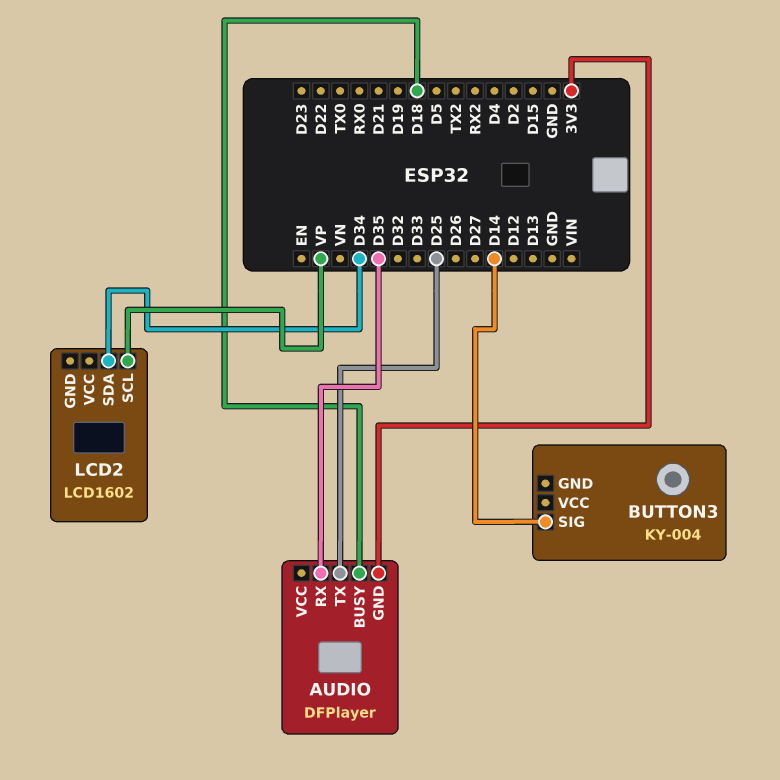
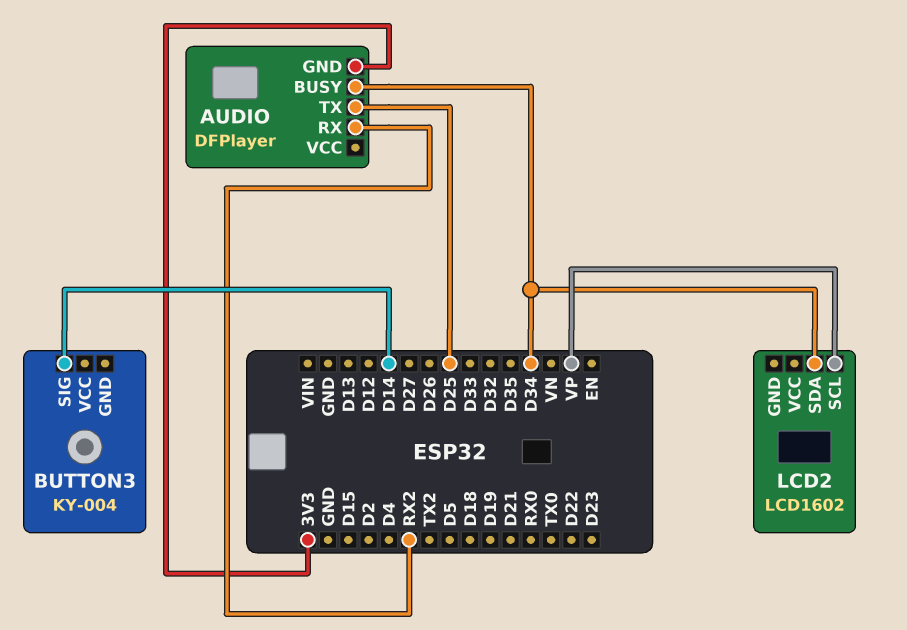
AUDIO pin BUSY: D18 -> D34
AUDIO pin RX: D35 -> RX2

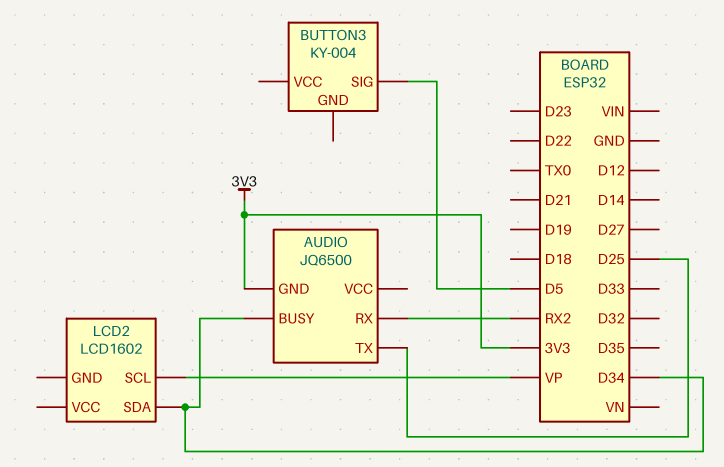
AUDIO: DFPlayer -> JQ6500
BUTTON3 pin SIG: D14 -> D5

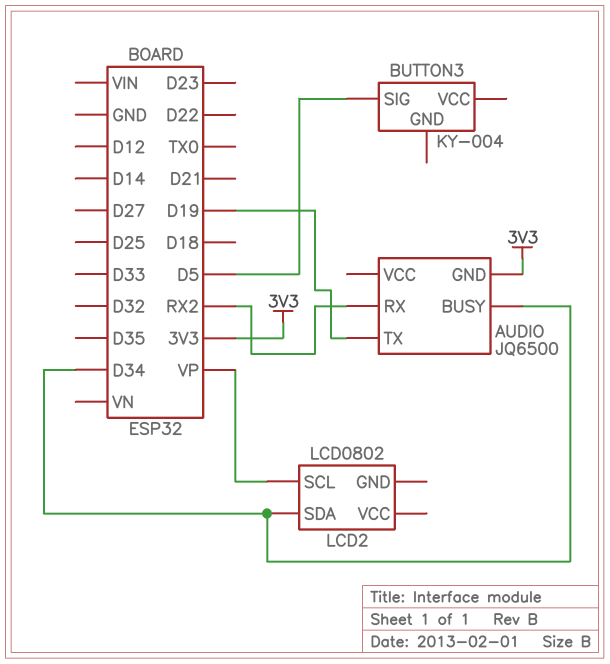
AUDIO pin TX: D25 -> D19
LCD2: LCD1602 -> LCD0802

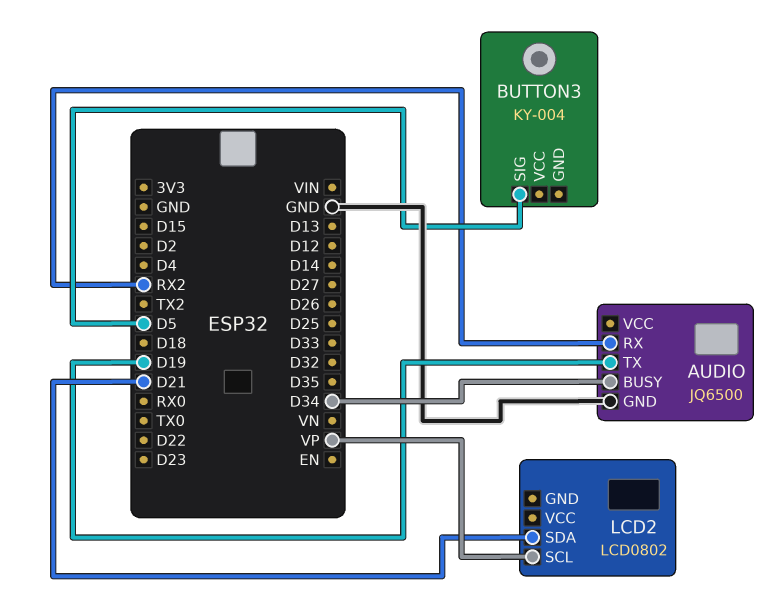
AUDIO pin GND: 3V3 -> GND
LCD2 pin SDA: D34 -> D21

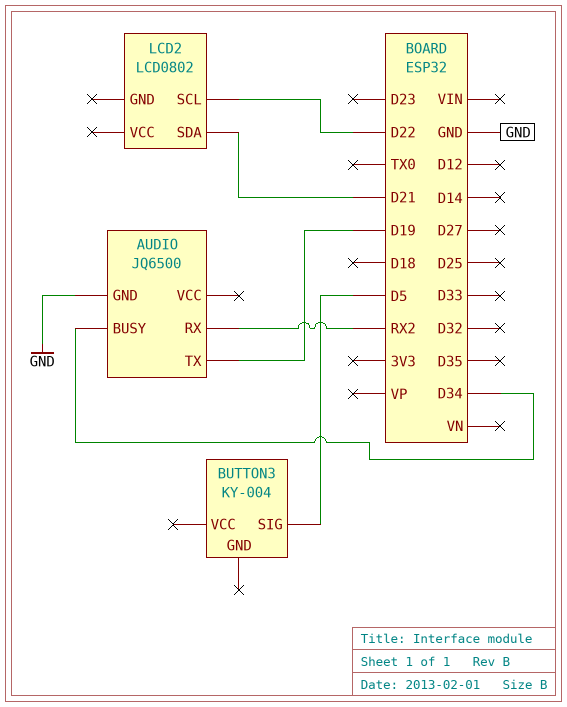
LCD2 pin SCL: VP -> D22

